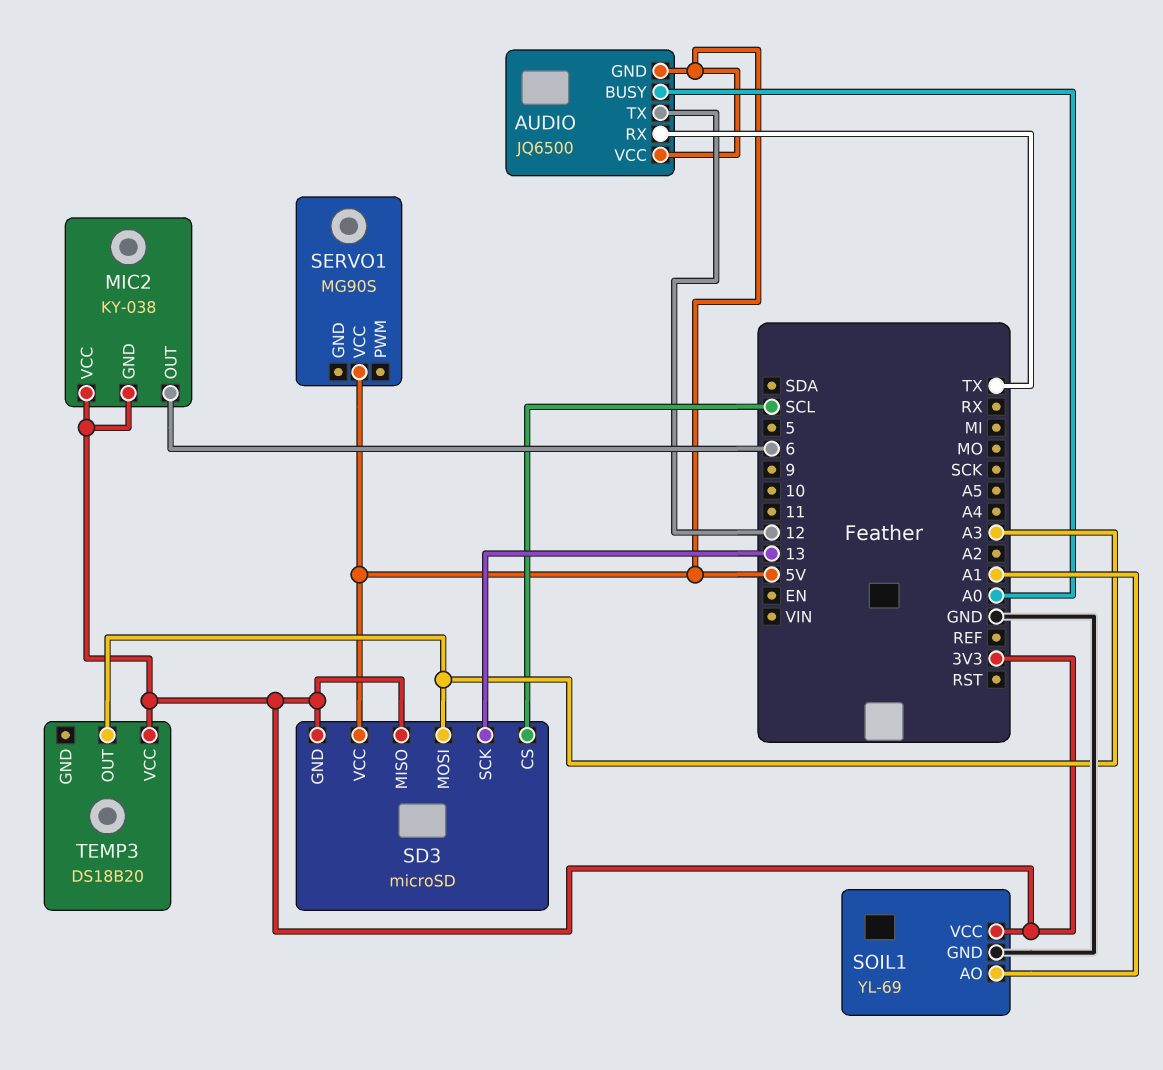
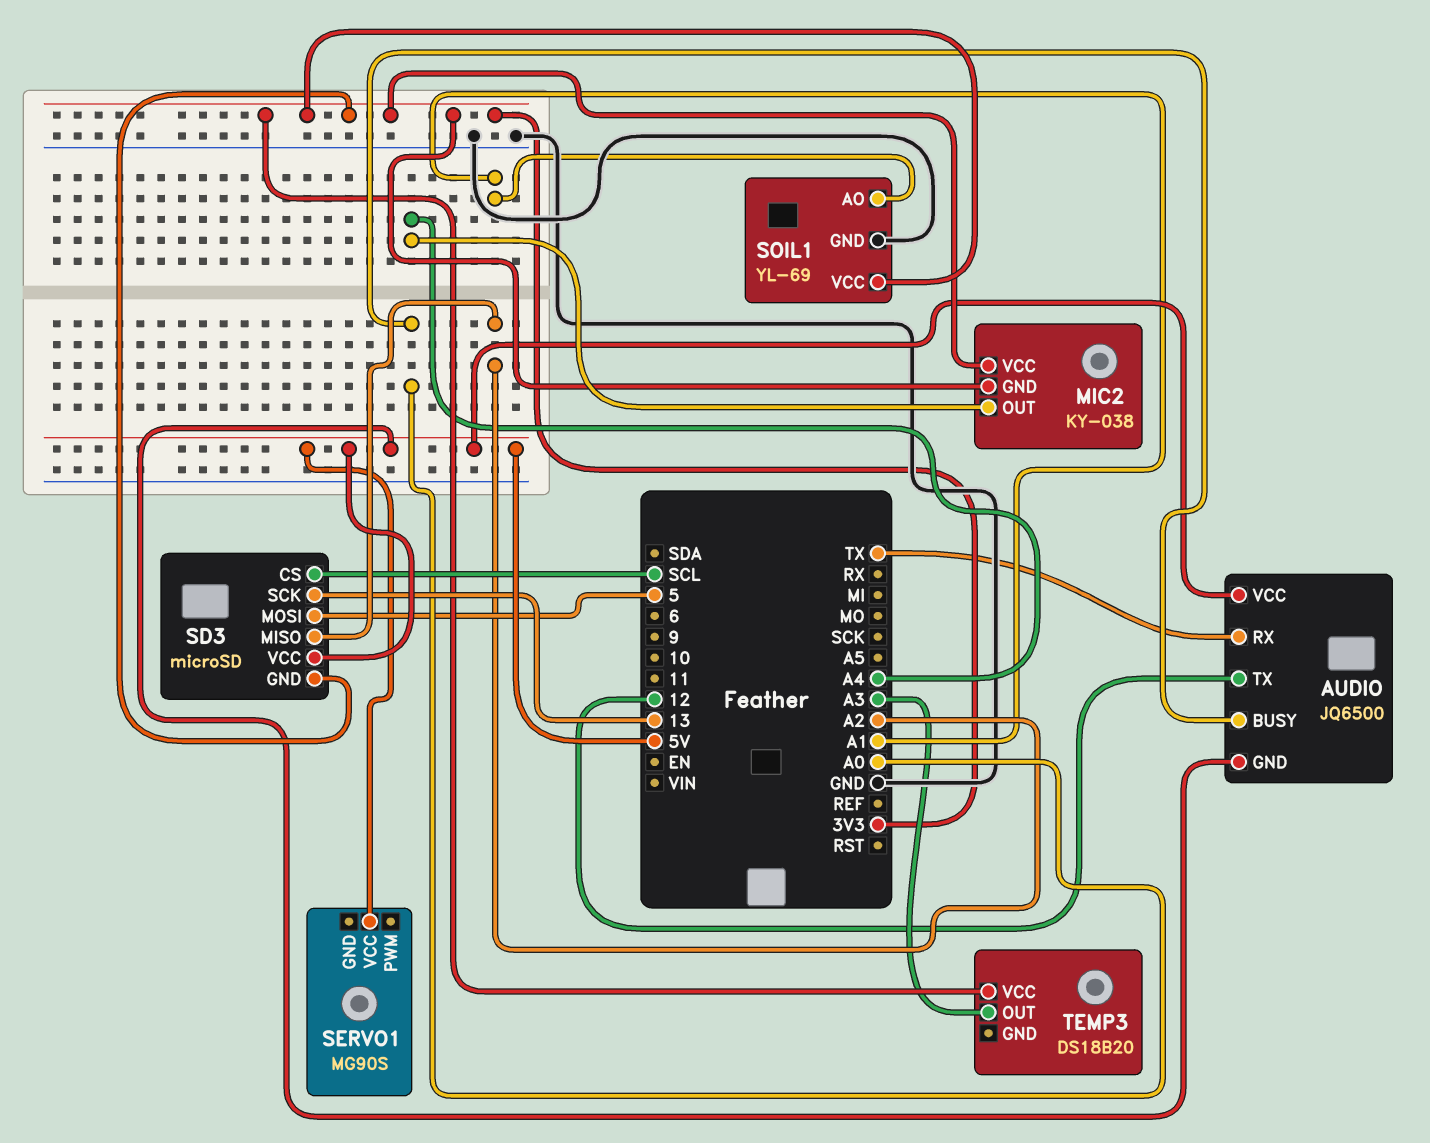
MIC2 pin OUT: 6 -> A4
SD3 pin MISO: 3V3 -> A2
SD3 pin MOSI: A3 -> 5

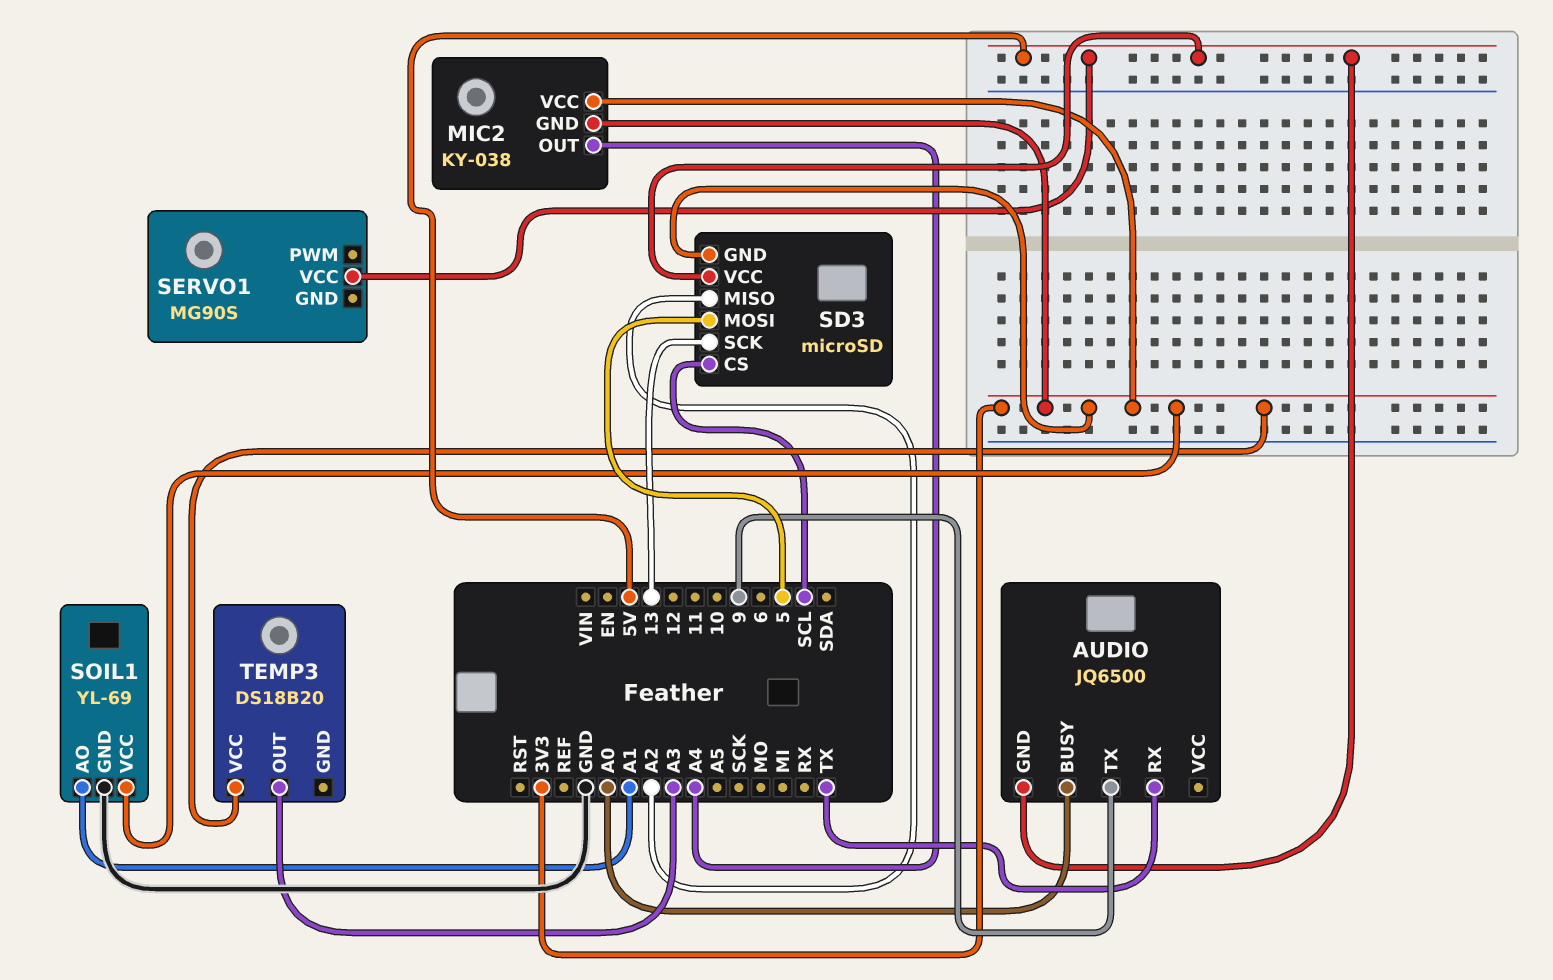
AUDIO pin TX: 12 -> 9
AUDIO pin VCC: 5V -> none

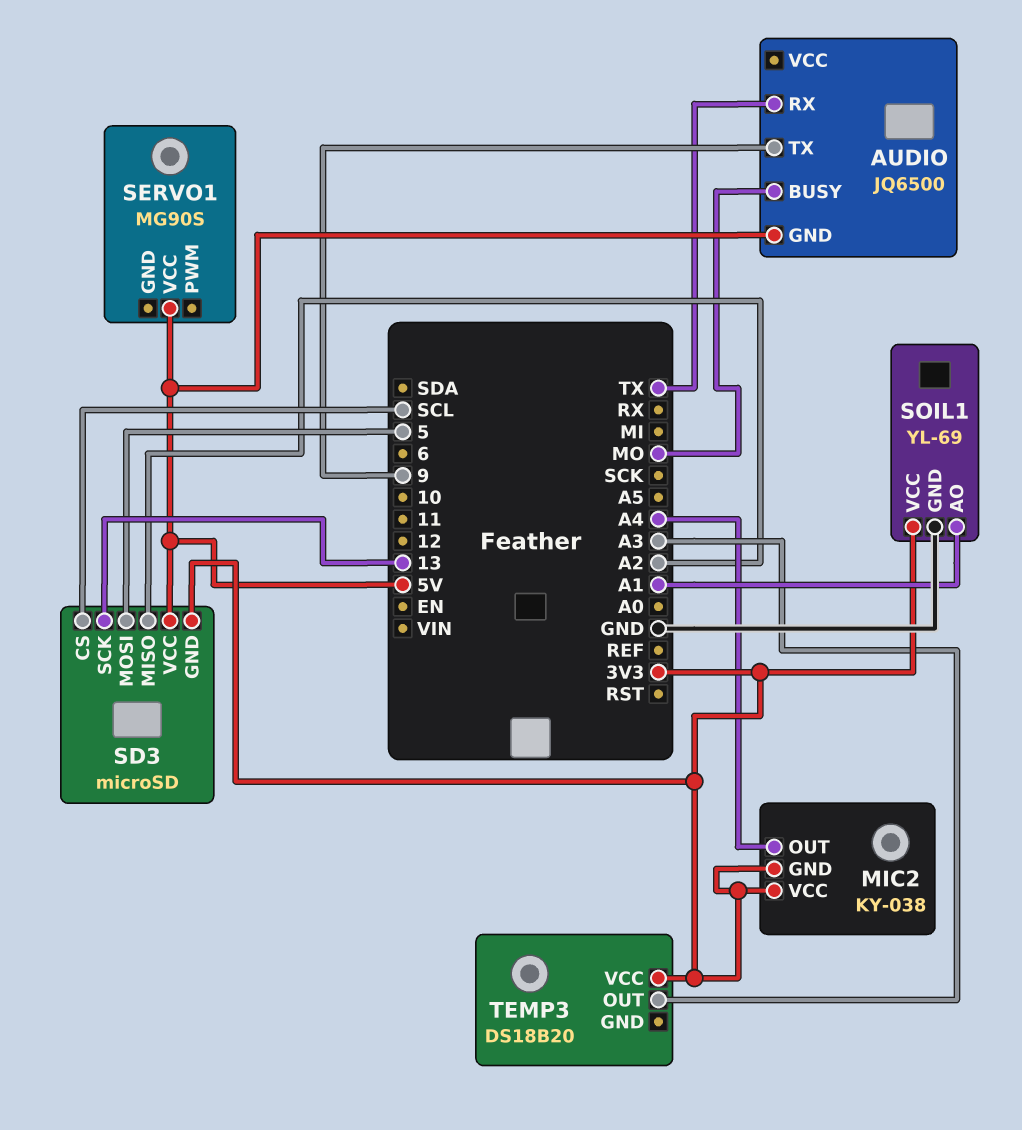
AUDIO pin BUSY: A0 -> MO

